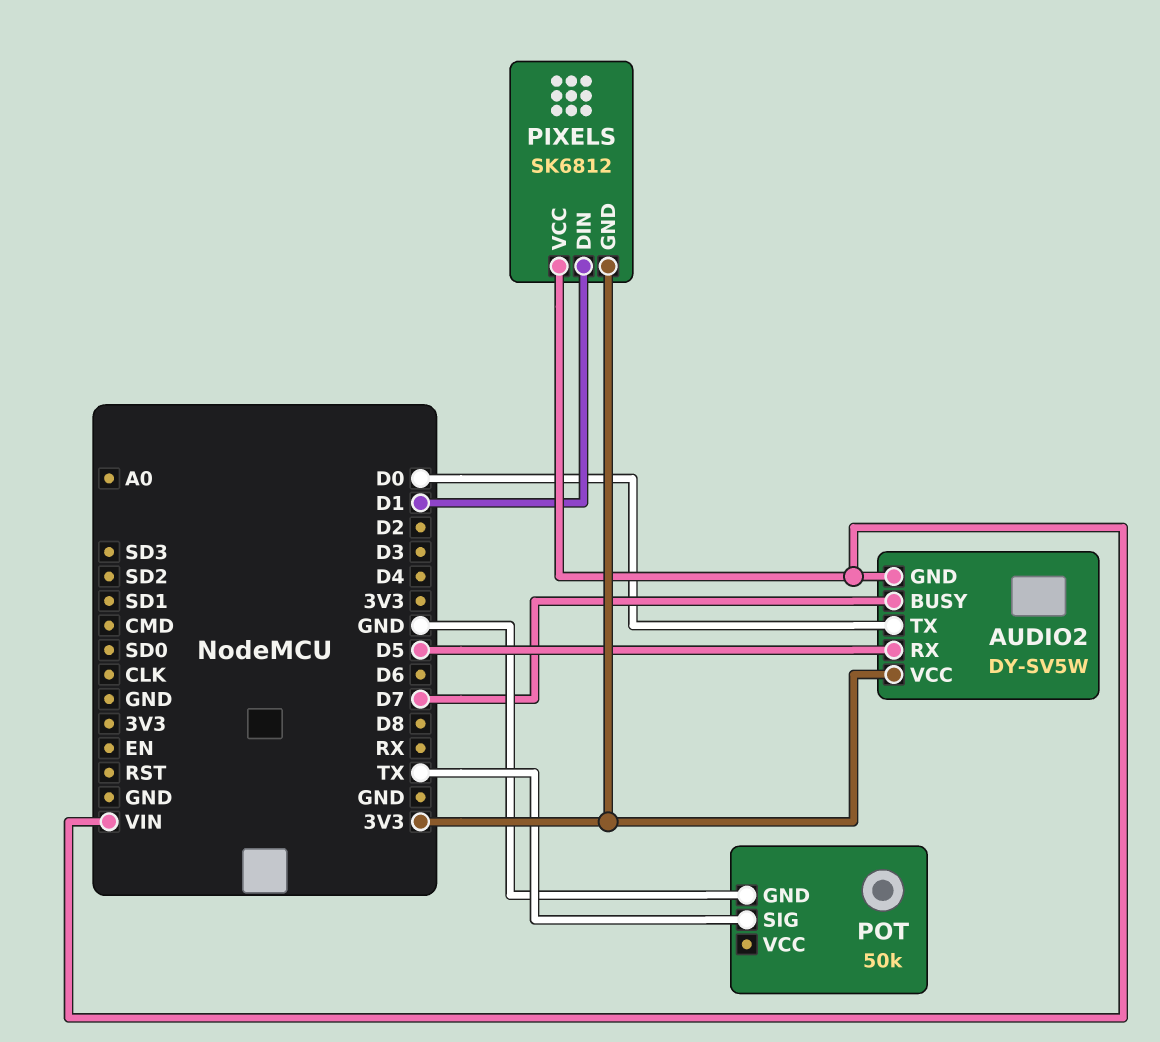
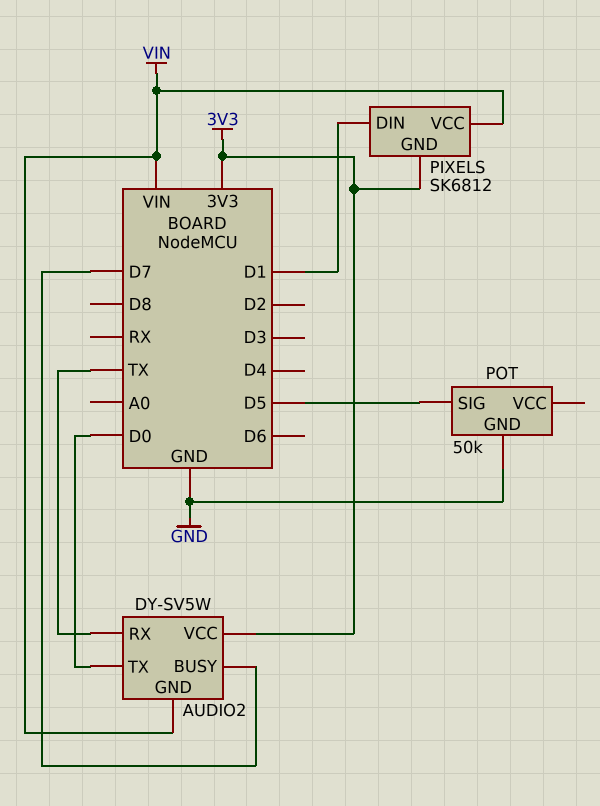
AUDIO2 pin RX: D5 -> TX
POT pin SIG: TX -> D5

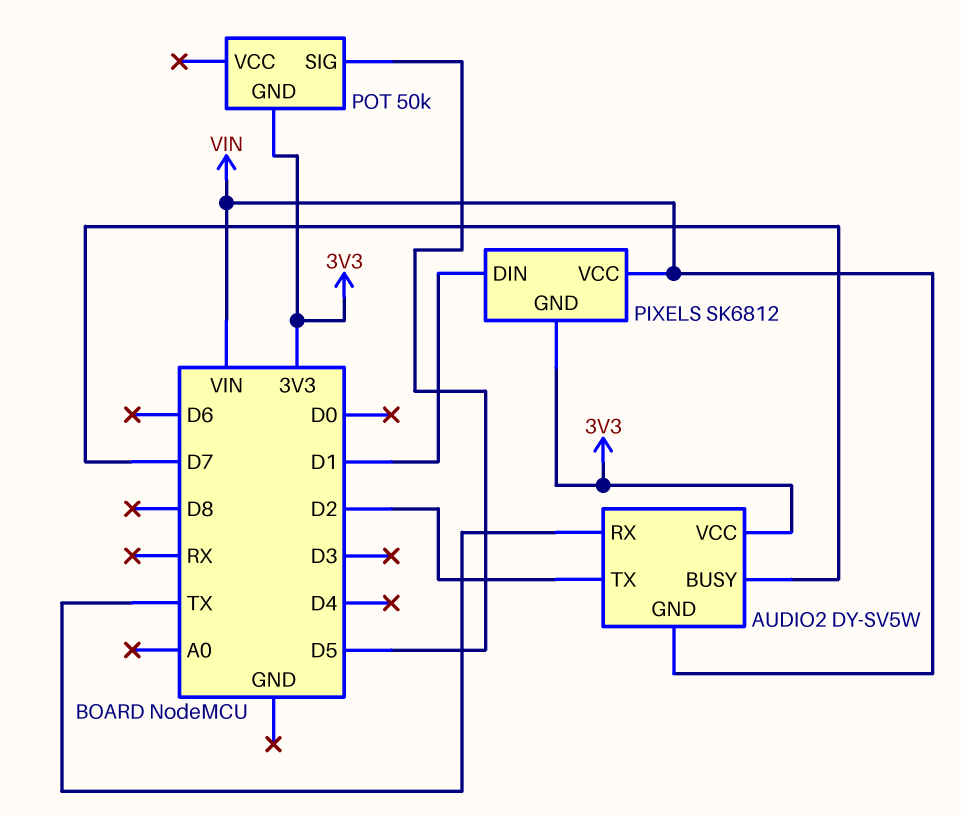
AUDIO2 pin TX: D0 -> D2
POT pin GND: GND -> 3V3

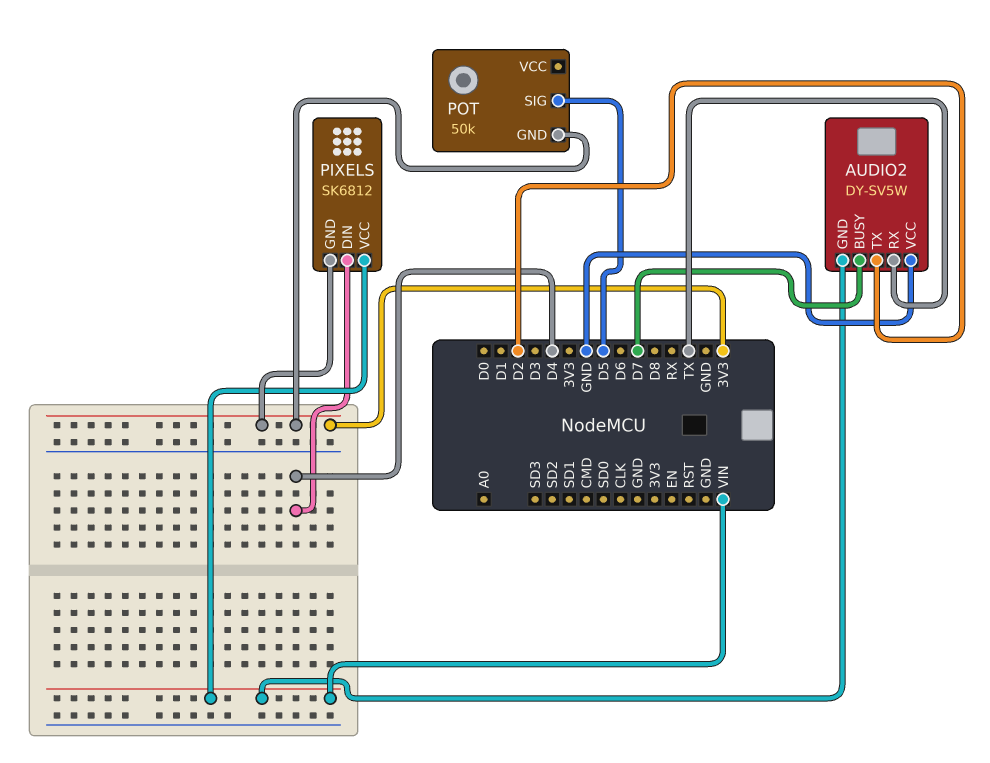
AUDIO2 pin VCC: 3V3 -> GND
PIXELS pin DIN: D1 -> D4

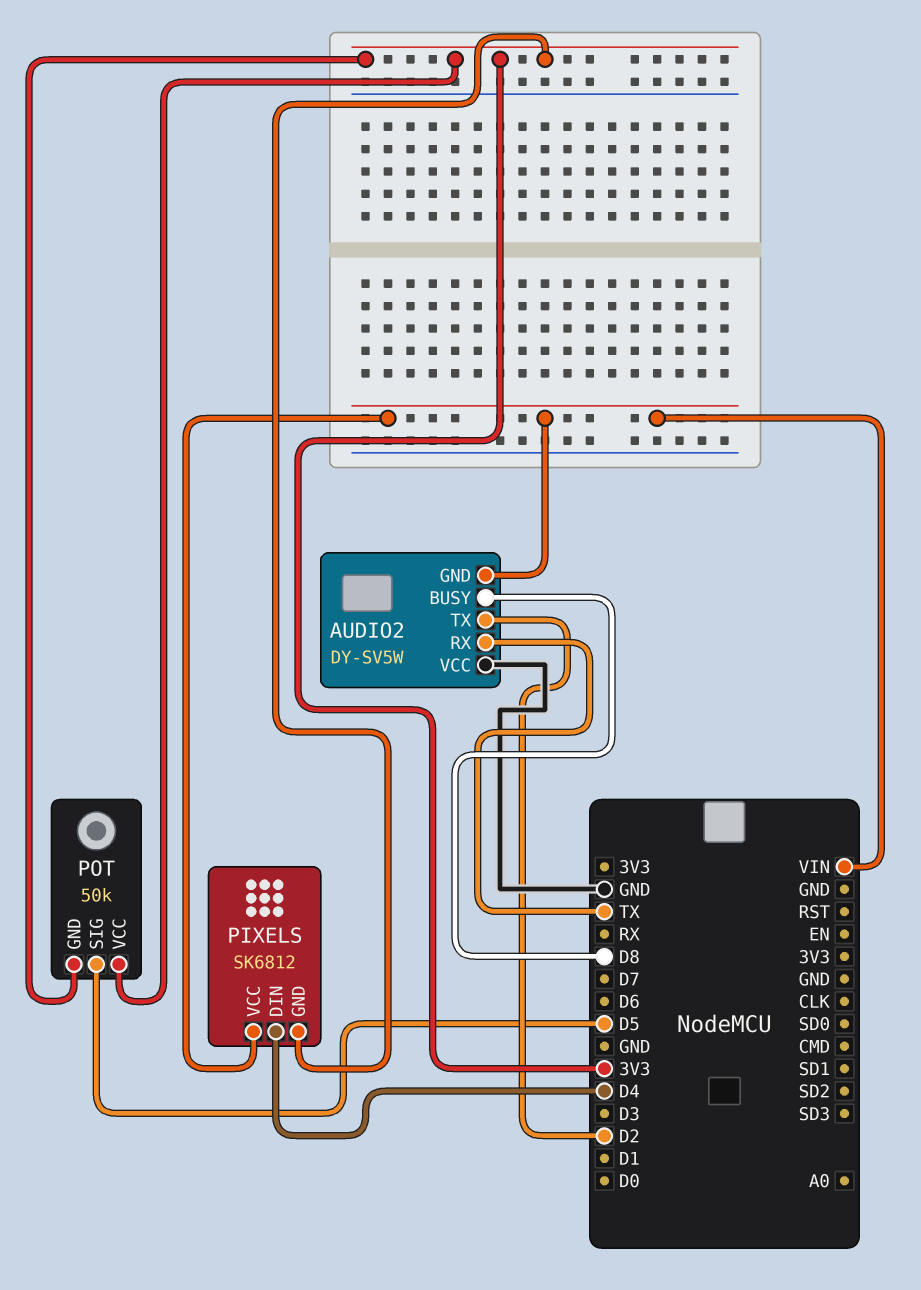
AUDIO2 pin BUSY: D7 -> D8
POT pin VCC: none -> 3V3

